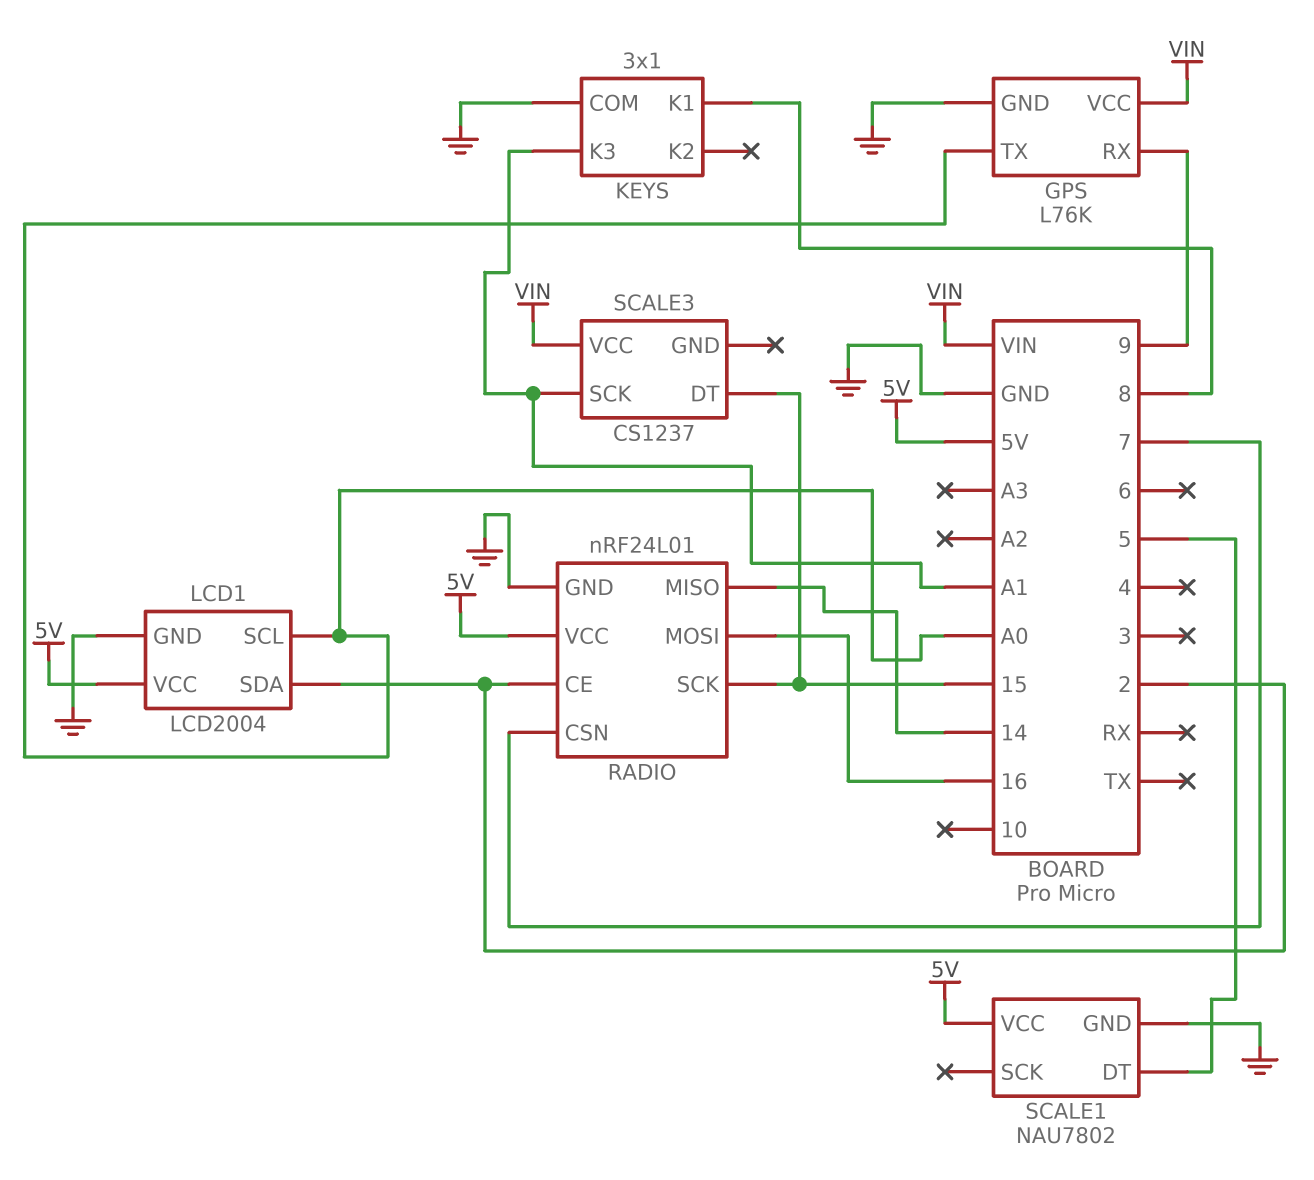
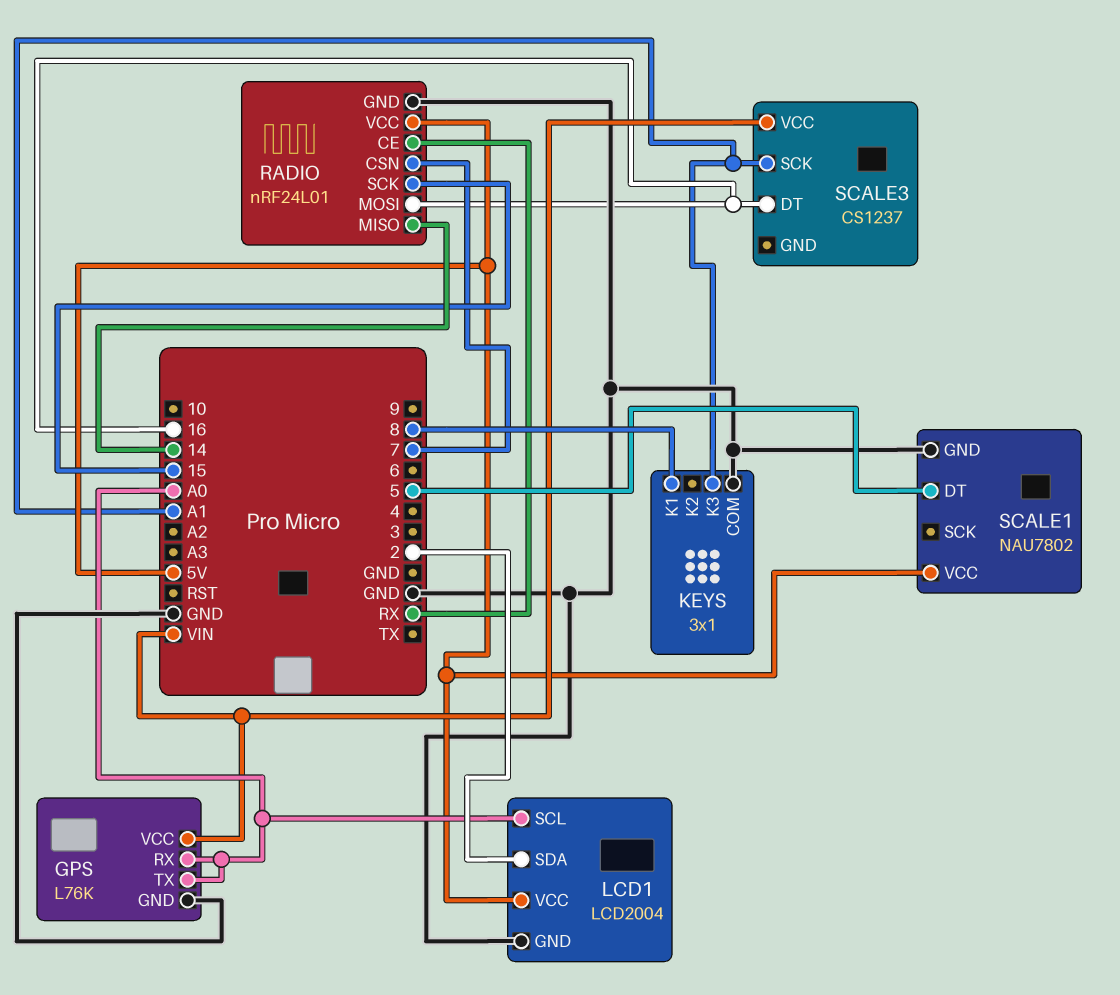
GPS pin RX: 9 -> A0
RADIO pin CE: 2 -> RX
SCALE3 pin DT: 15 -> 16

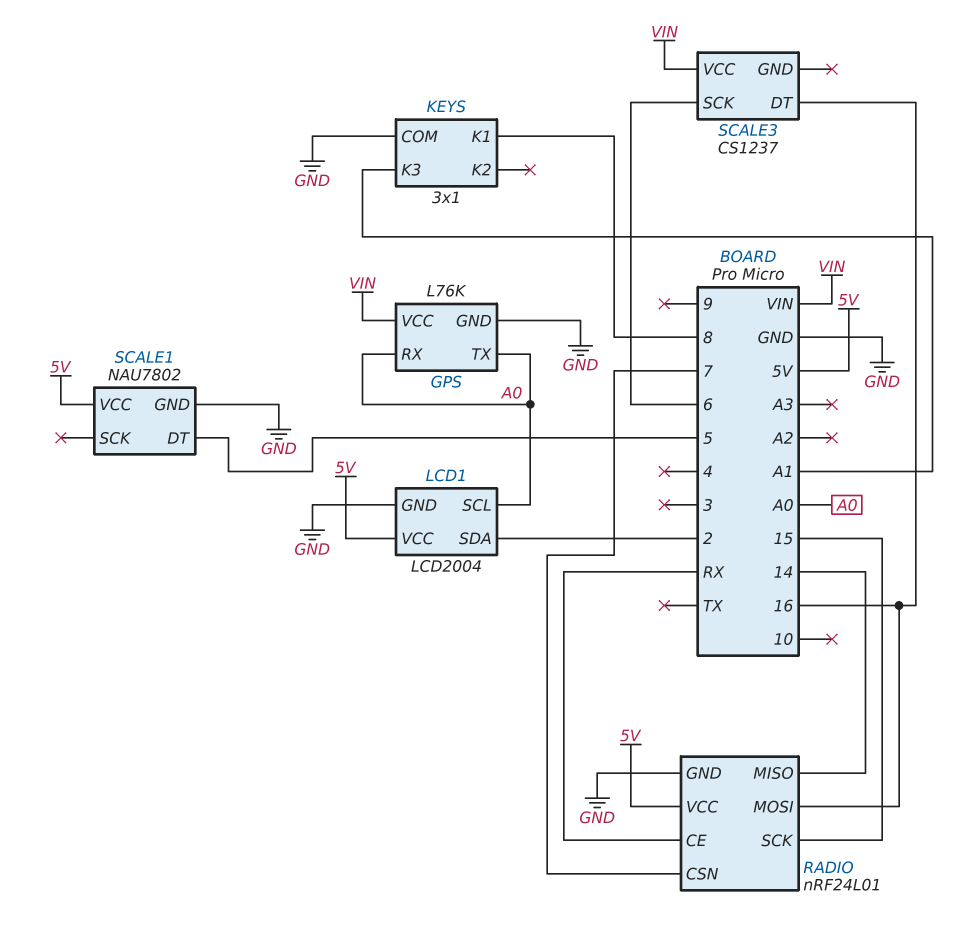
SCALE3 pin SCK: A1 -> 6

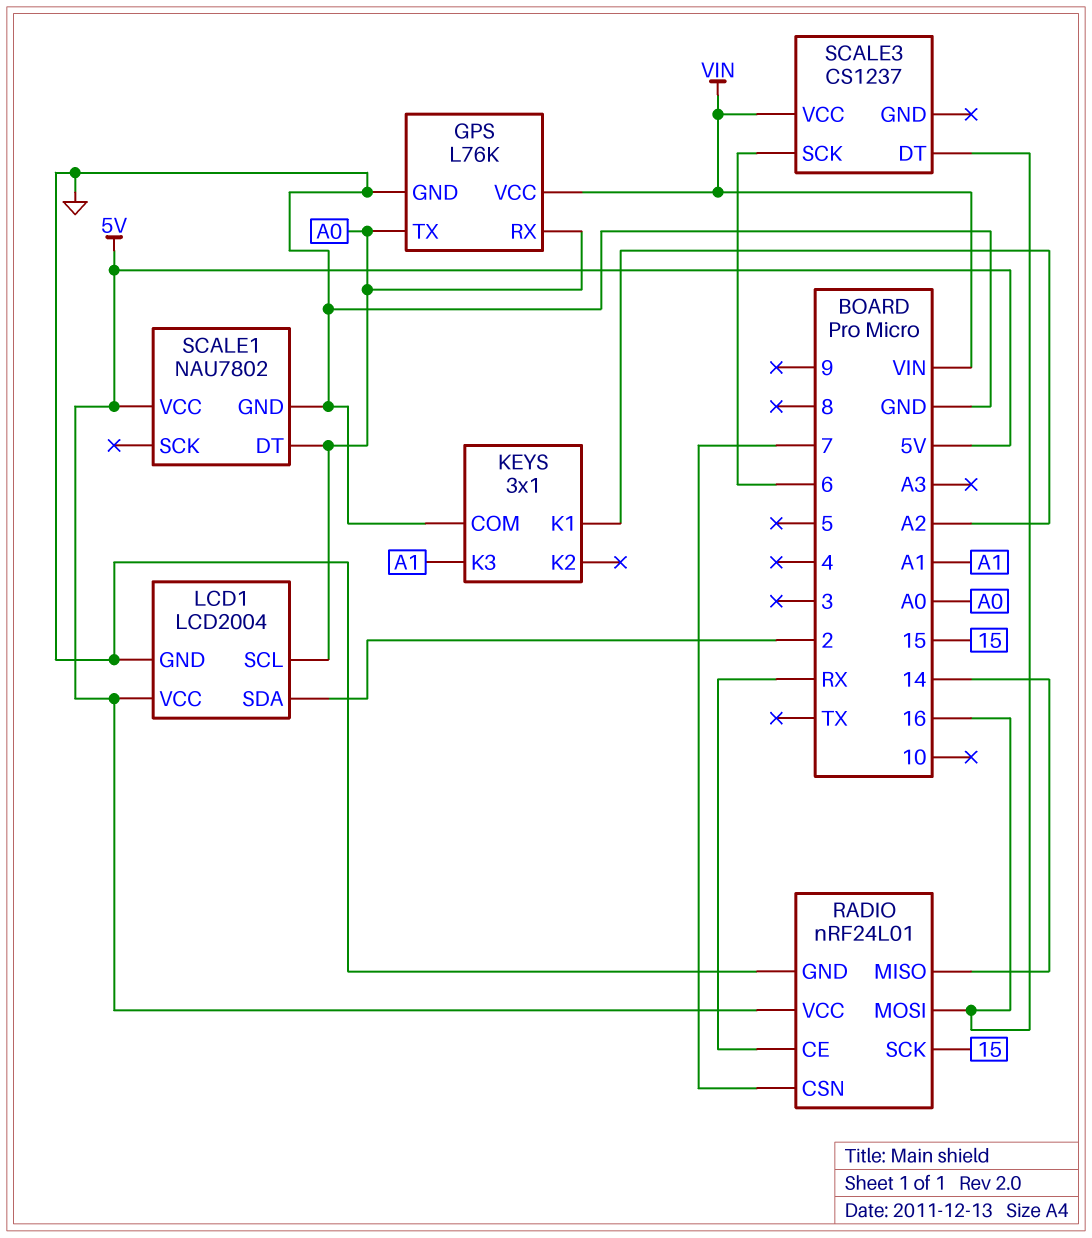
KEYS pin K1: 8 -> A2
SCALE1 pin DT: 5 -> A0

